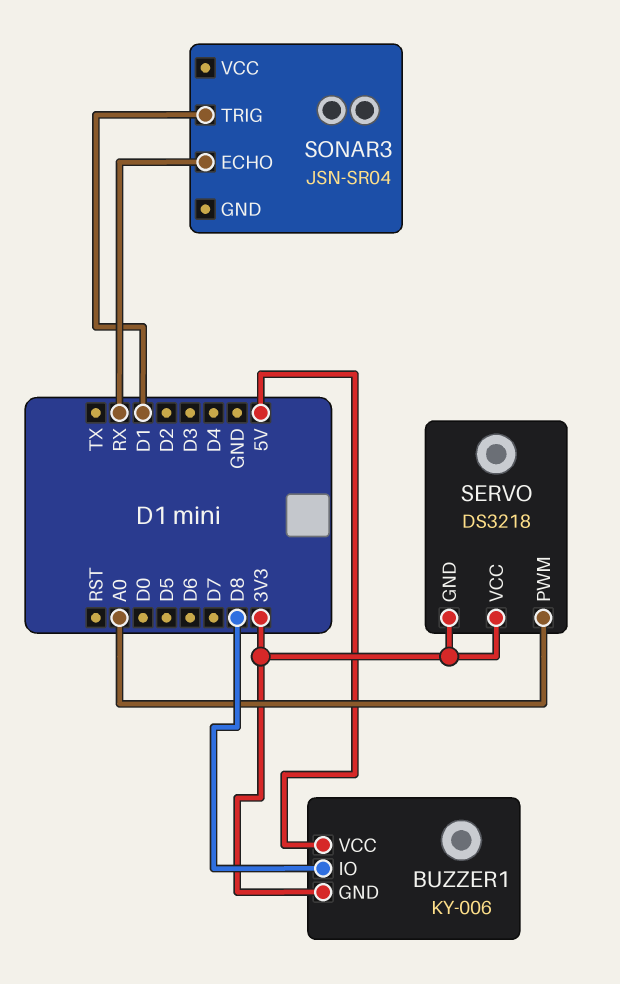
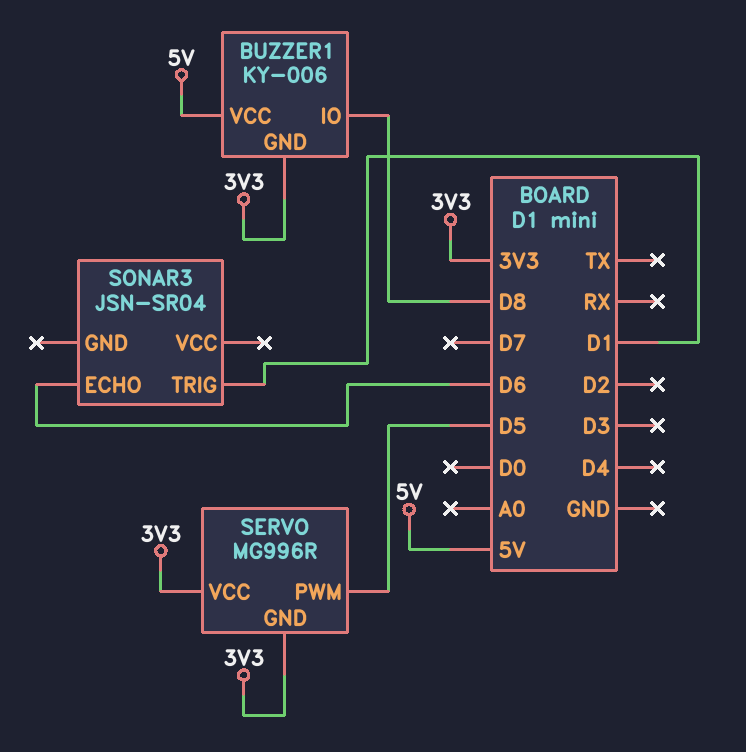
SERVO: DS3218 -> MG996R
SERVO pin PWM: A0 -> D5
SONAR3 pin ECHO: RX -> D6

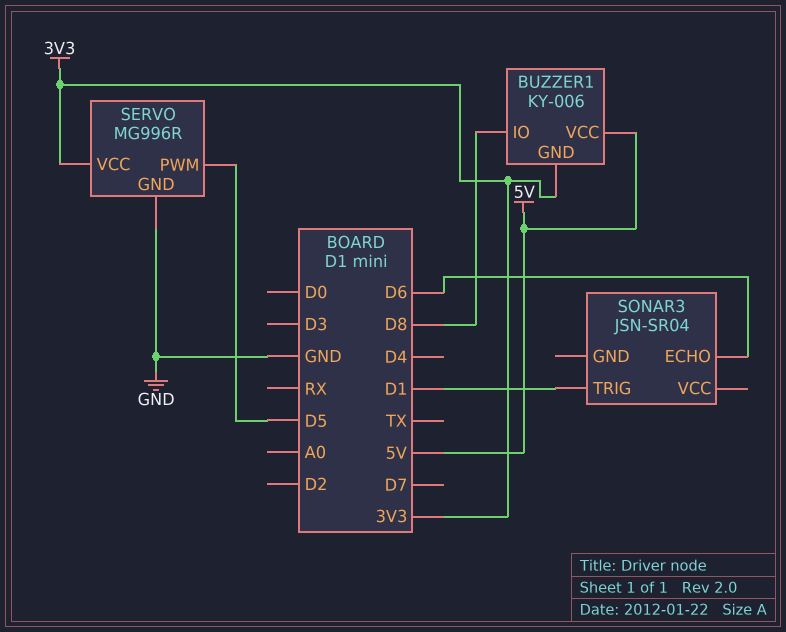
SERVO pin GND: 3V3 -> GND

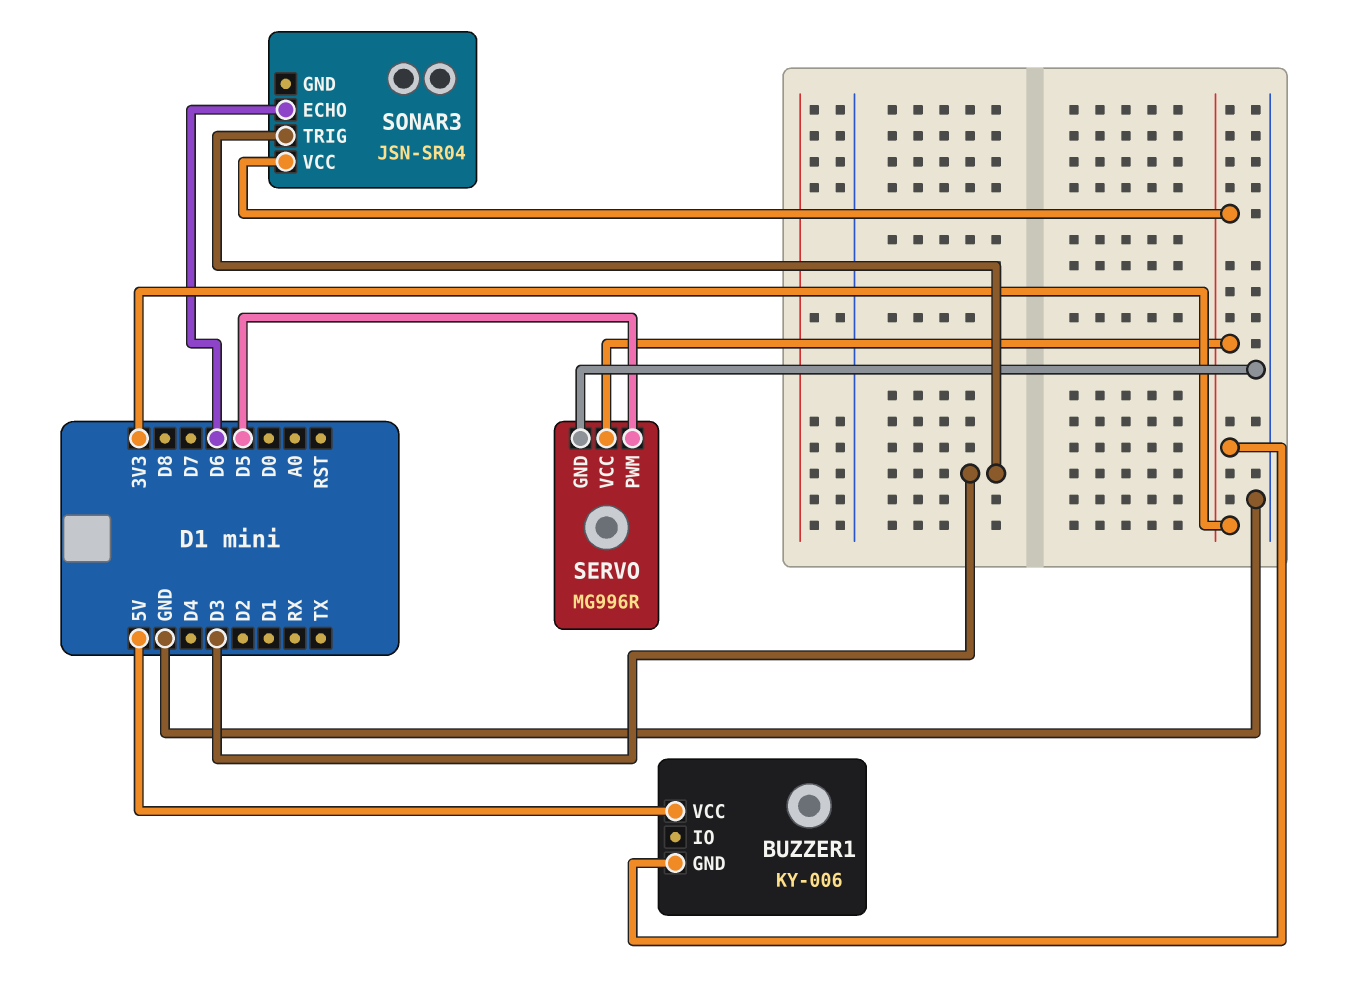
BUZZER1 pin IO: D8 -> none
SONAR3 pin TRIG: D1 -> D3
SONAR3 pin VCC: none -> 3V3

